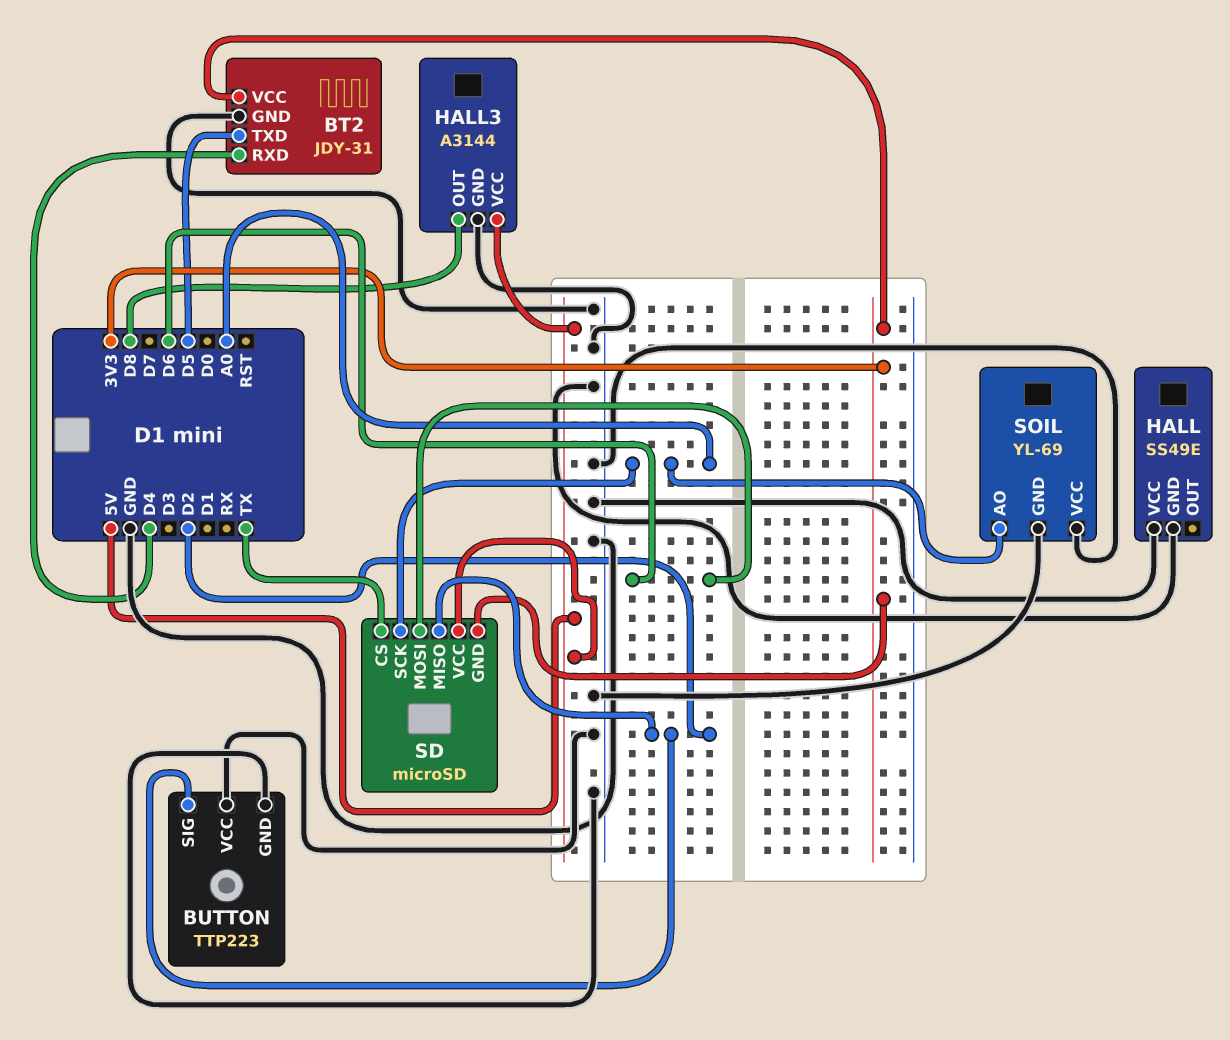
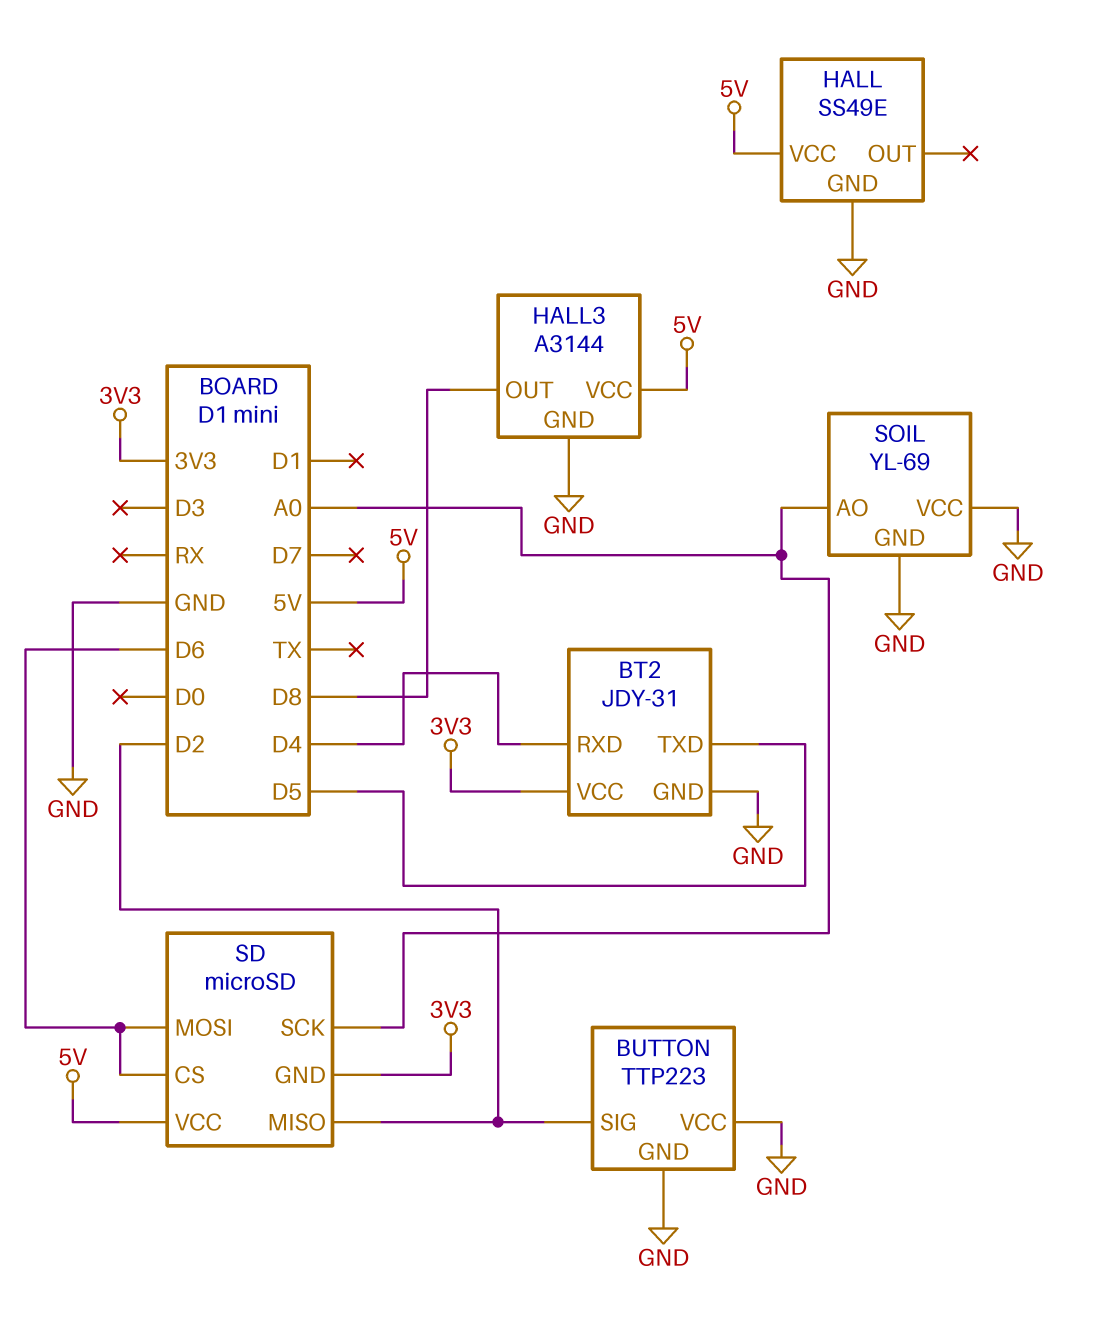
HALL pin VCC: GND -> 5V
SD pin CS: TX -> D6

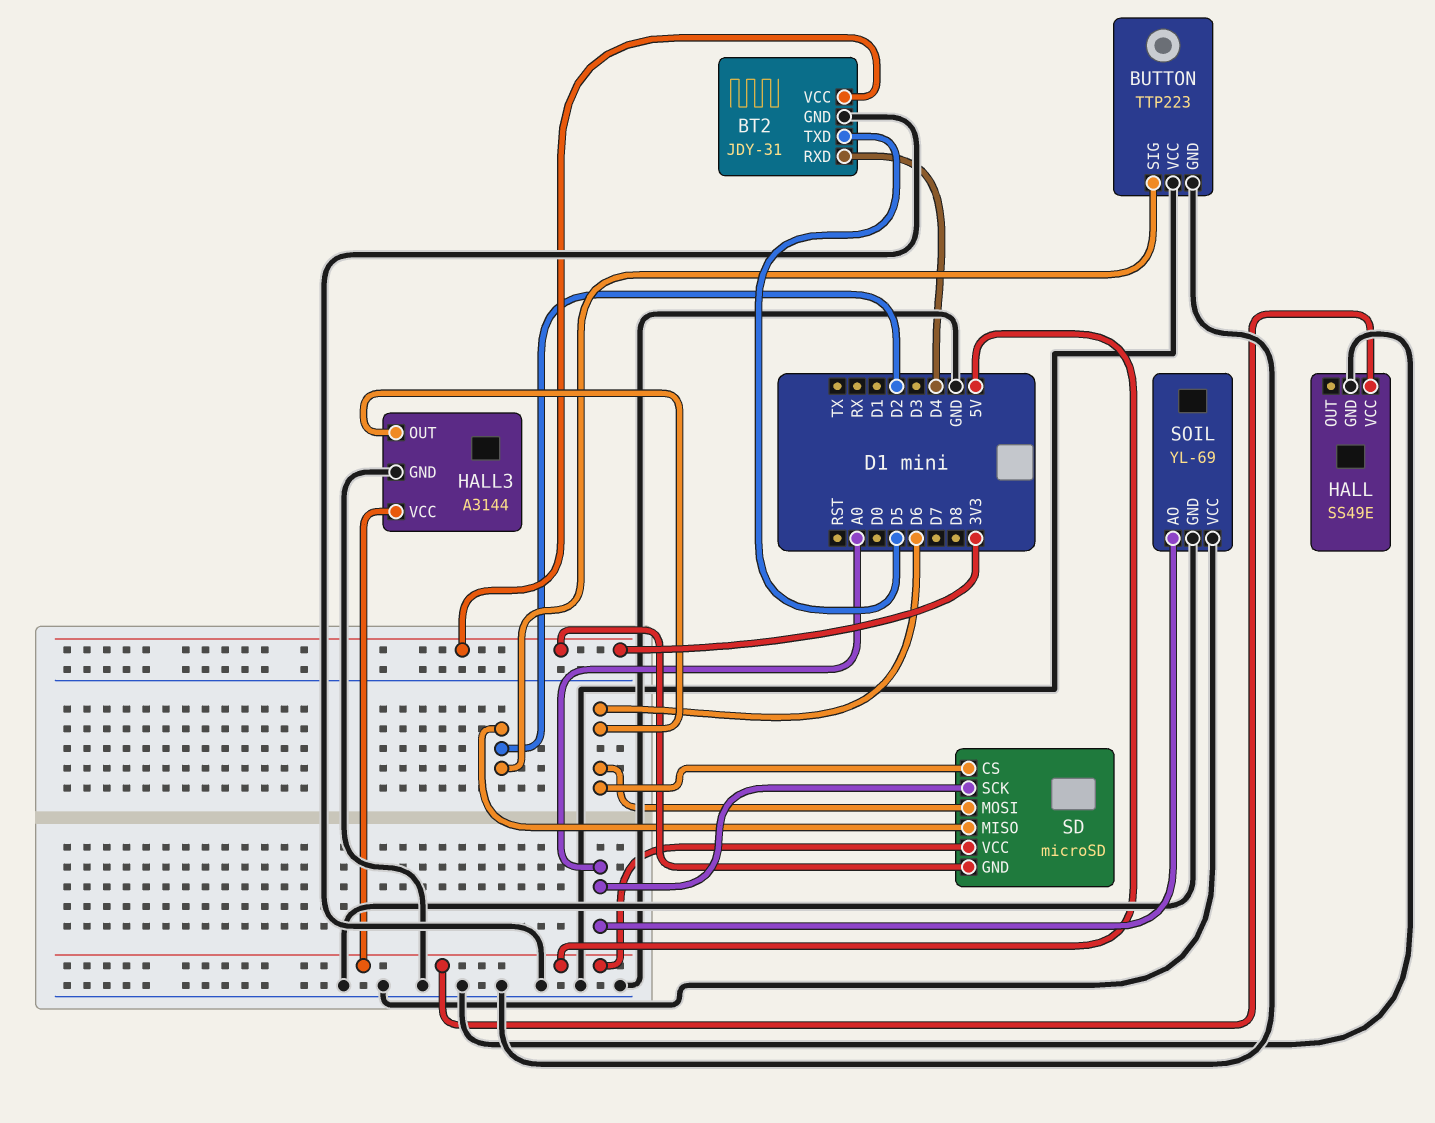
HALL3 pin OUT: D8 -> D6

